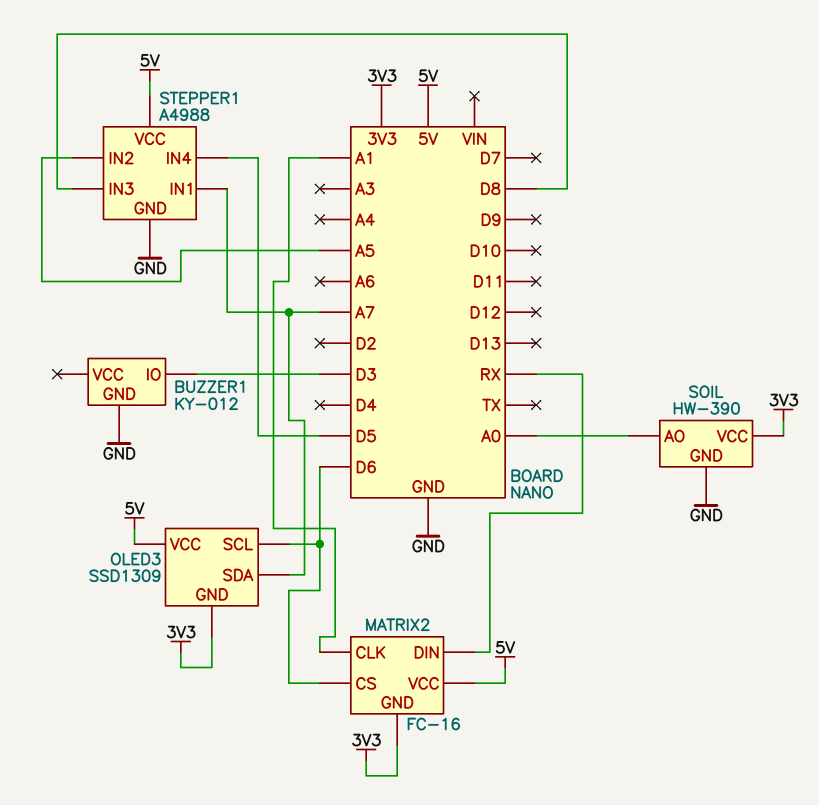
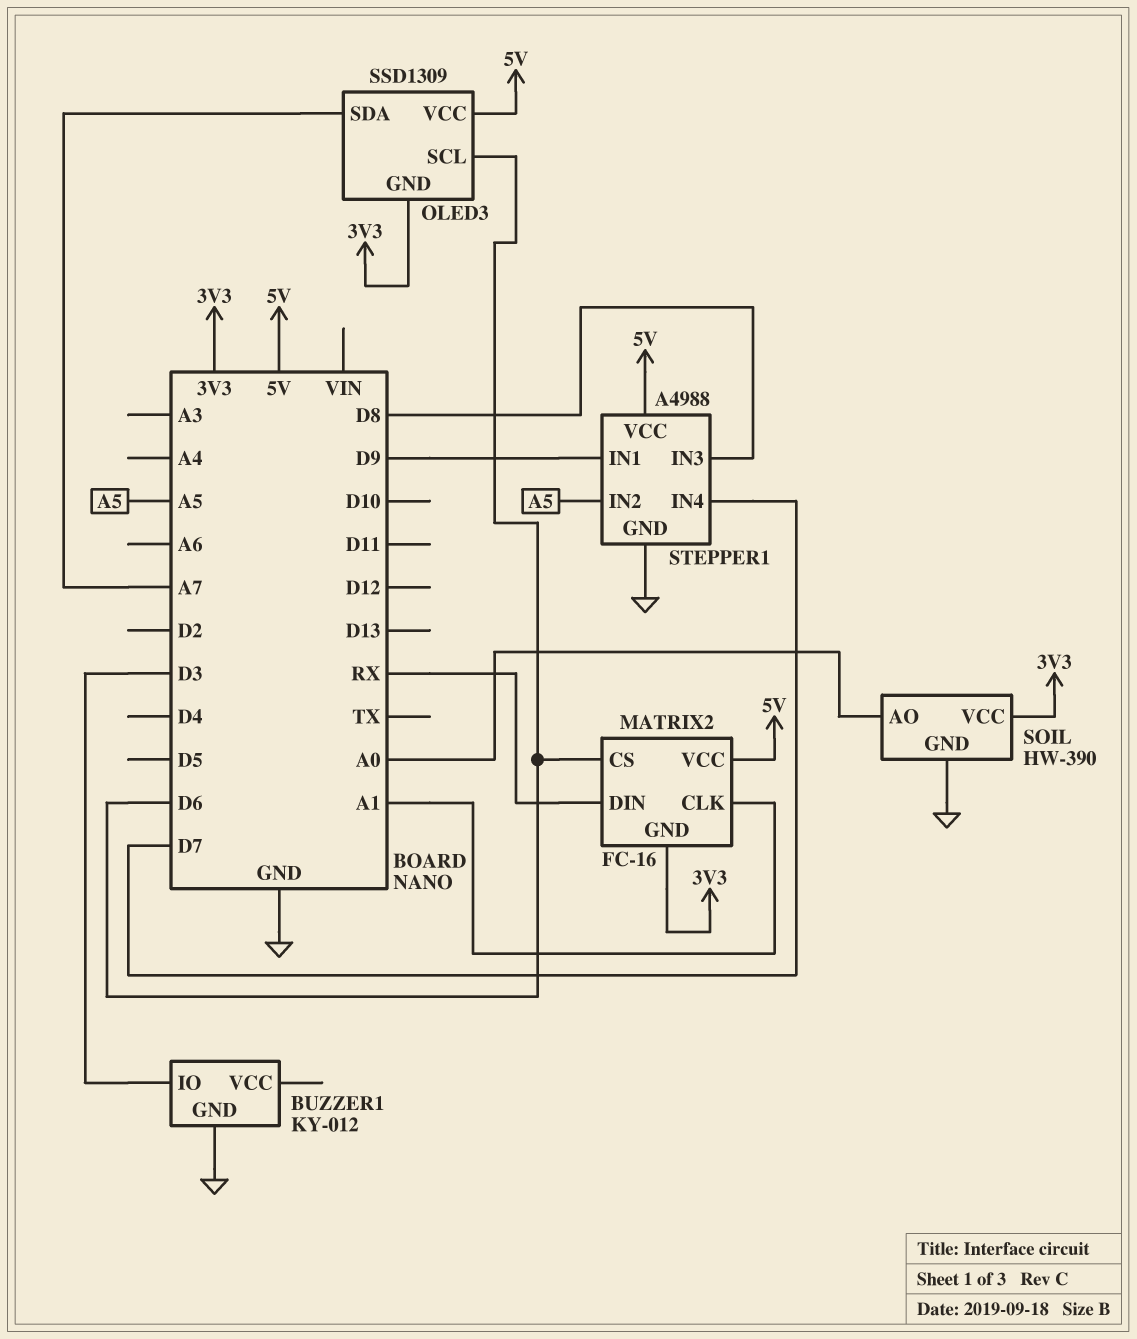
STEPPER1 pin IN1: A7 -> D9
STEPPER1 pin IN4: D5 -> D7

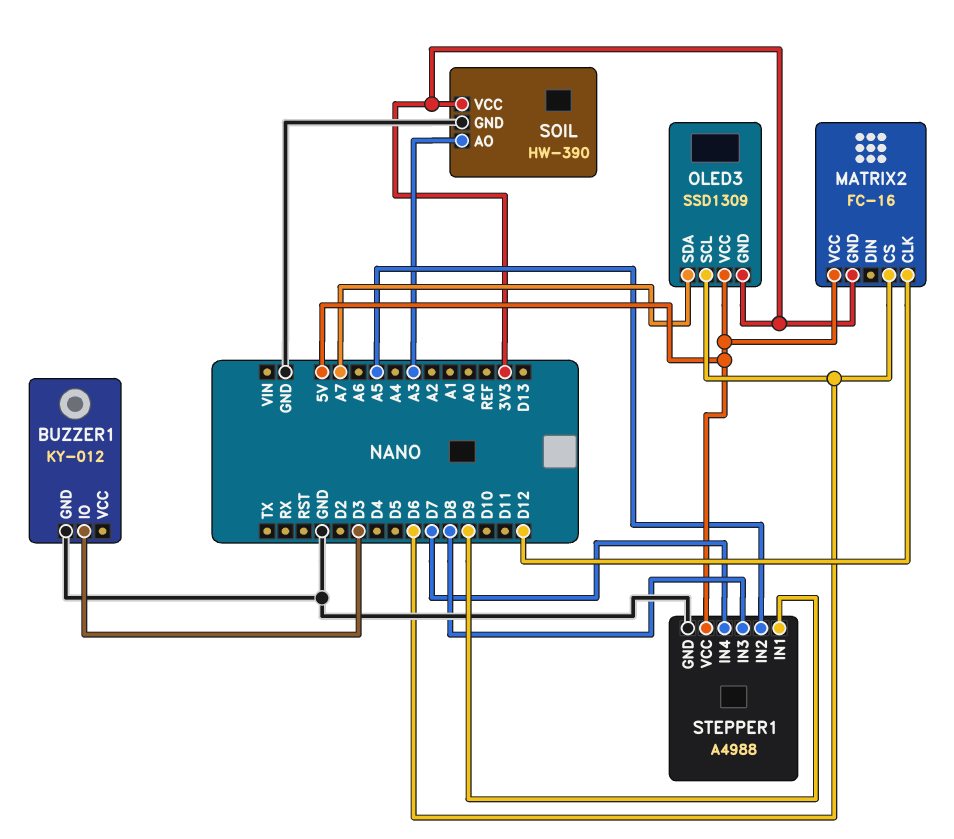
MATRIX2 pin CLK: A1 -> D12
MATRIX2 pin DIN: RX -> none
SOIL pin AO: A0 -> A3

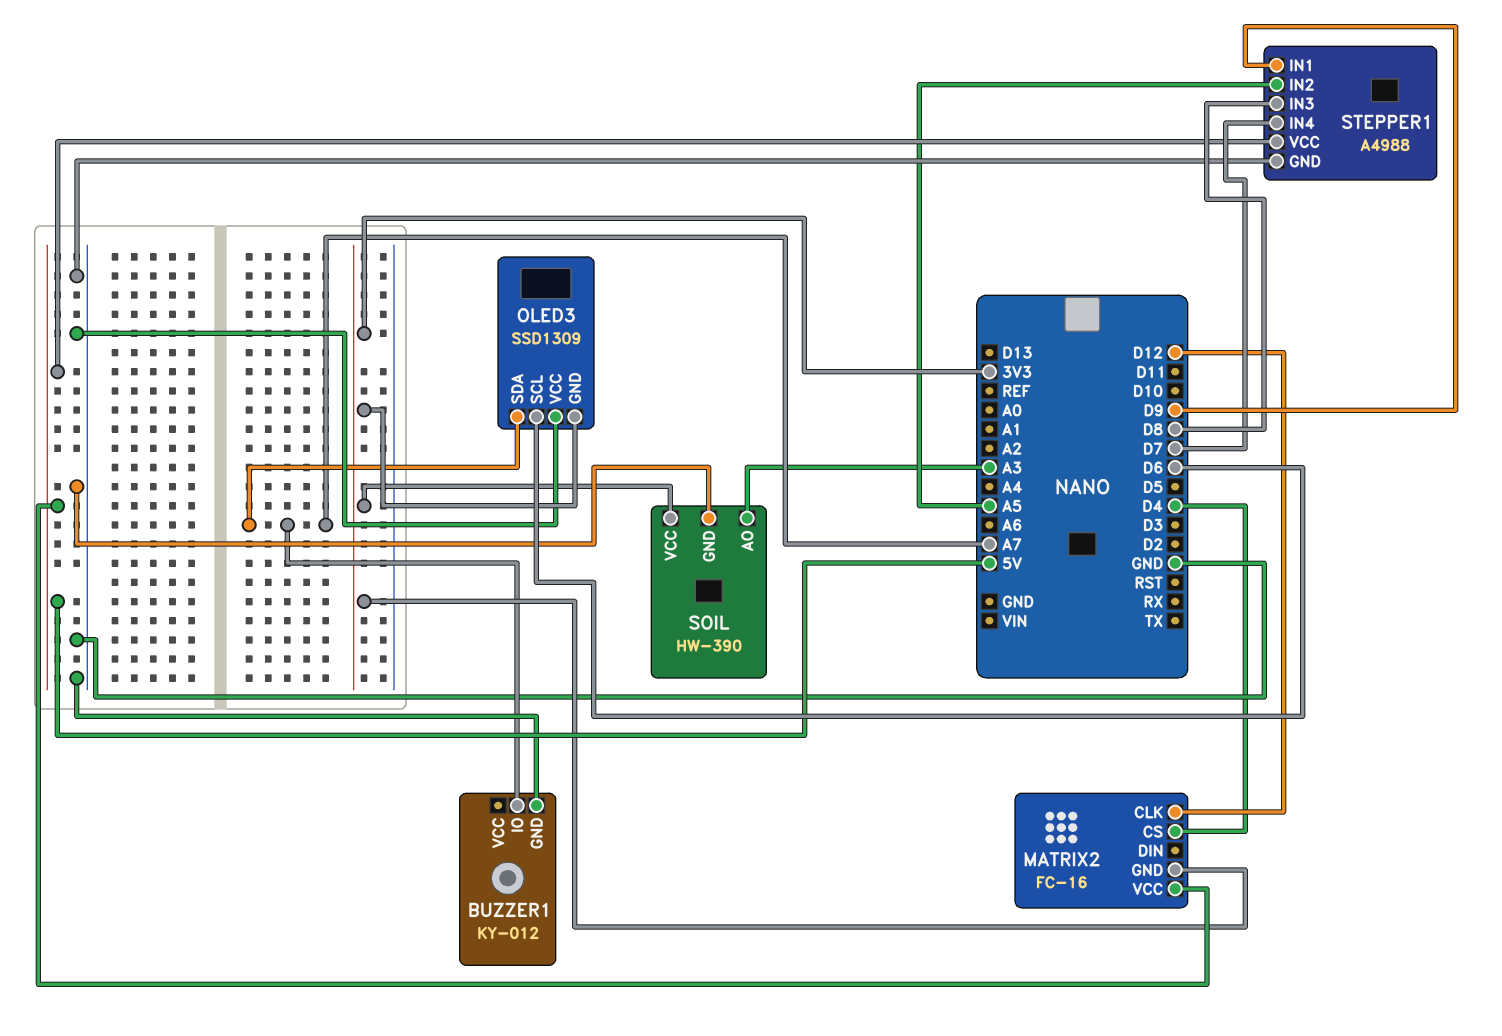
BUZZER1 pin IO: D3 -> A7
MATRIX2 pin CS: D6 -> D4
OLED3 pin VCC: 5V -> GND

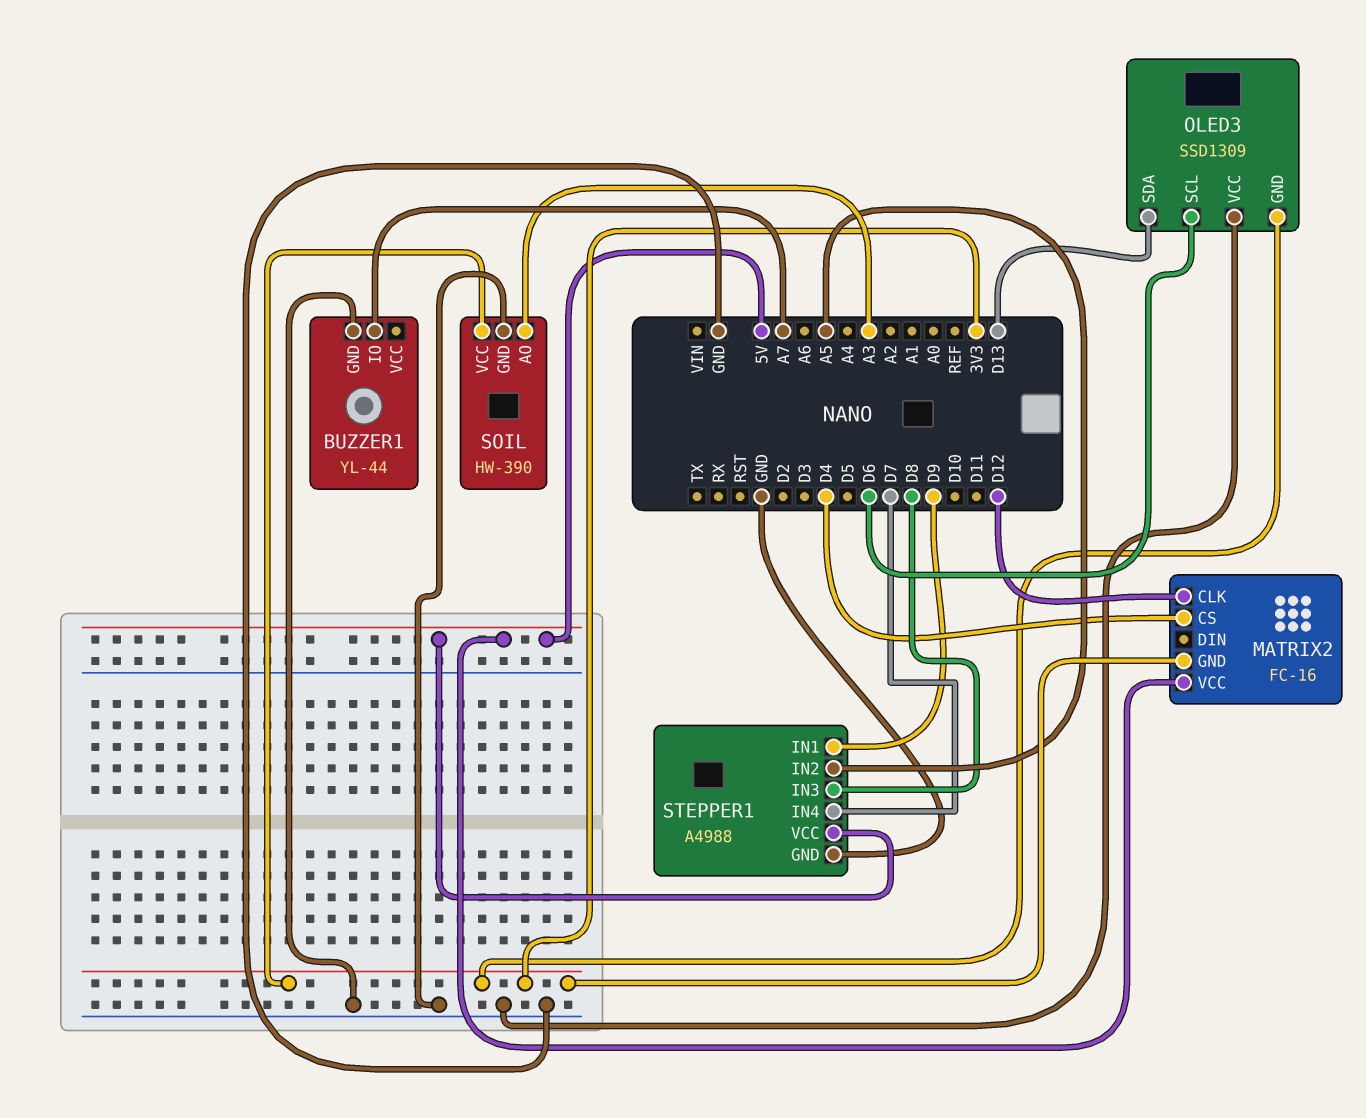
BUZZER1: KY-012 -> YL-44
OLED3 pin SDA: A7 -> D13

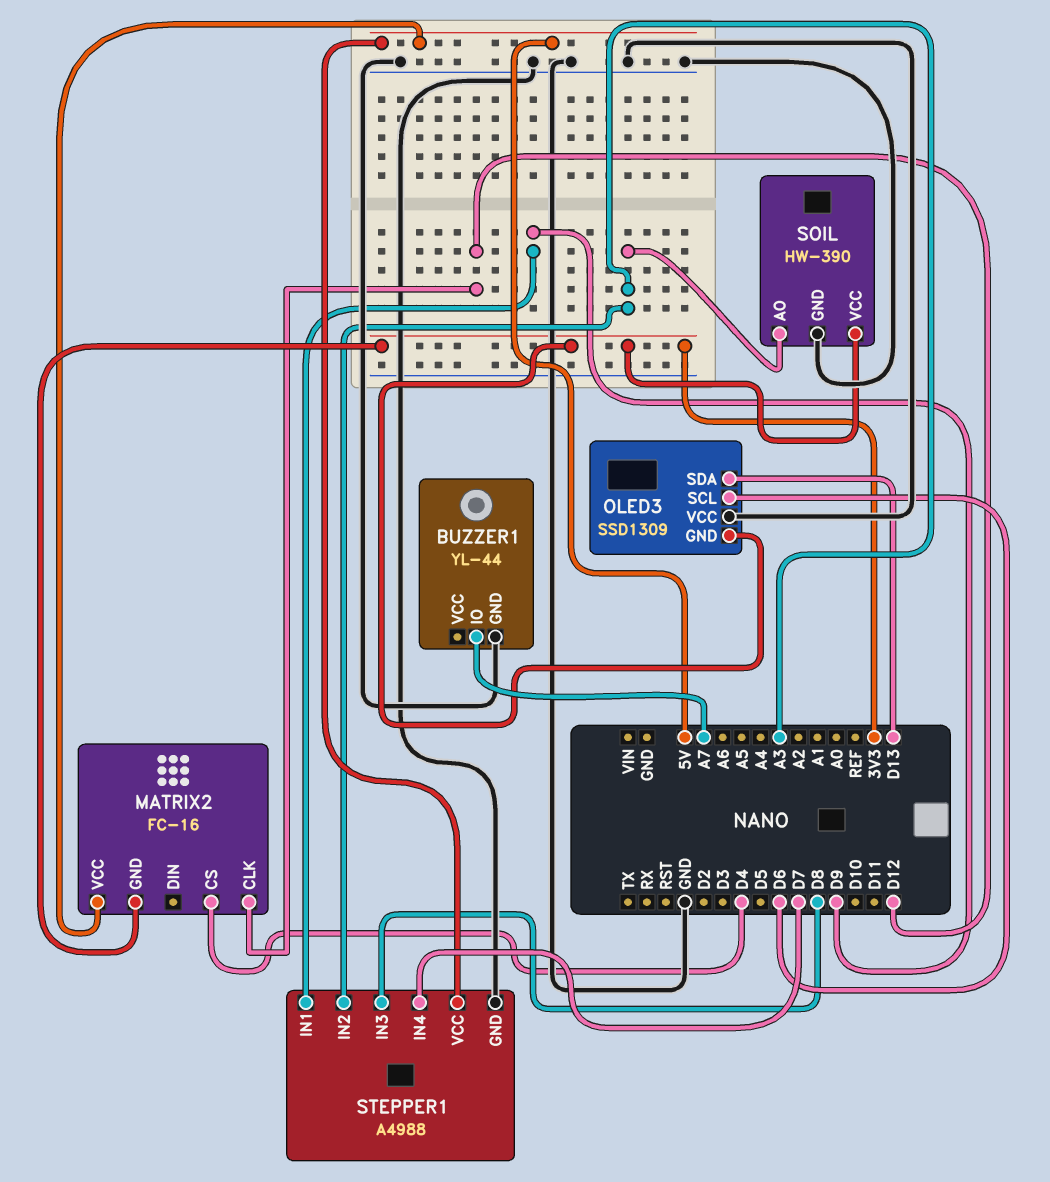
STEPPER1 pin IN2: A5 -> A3

